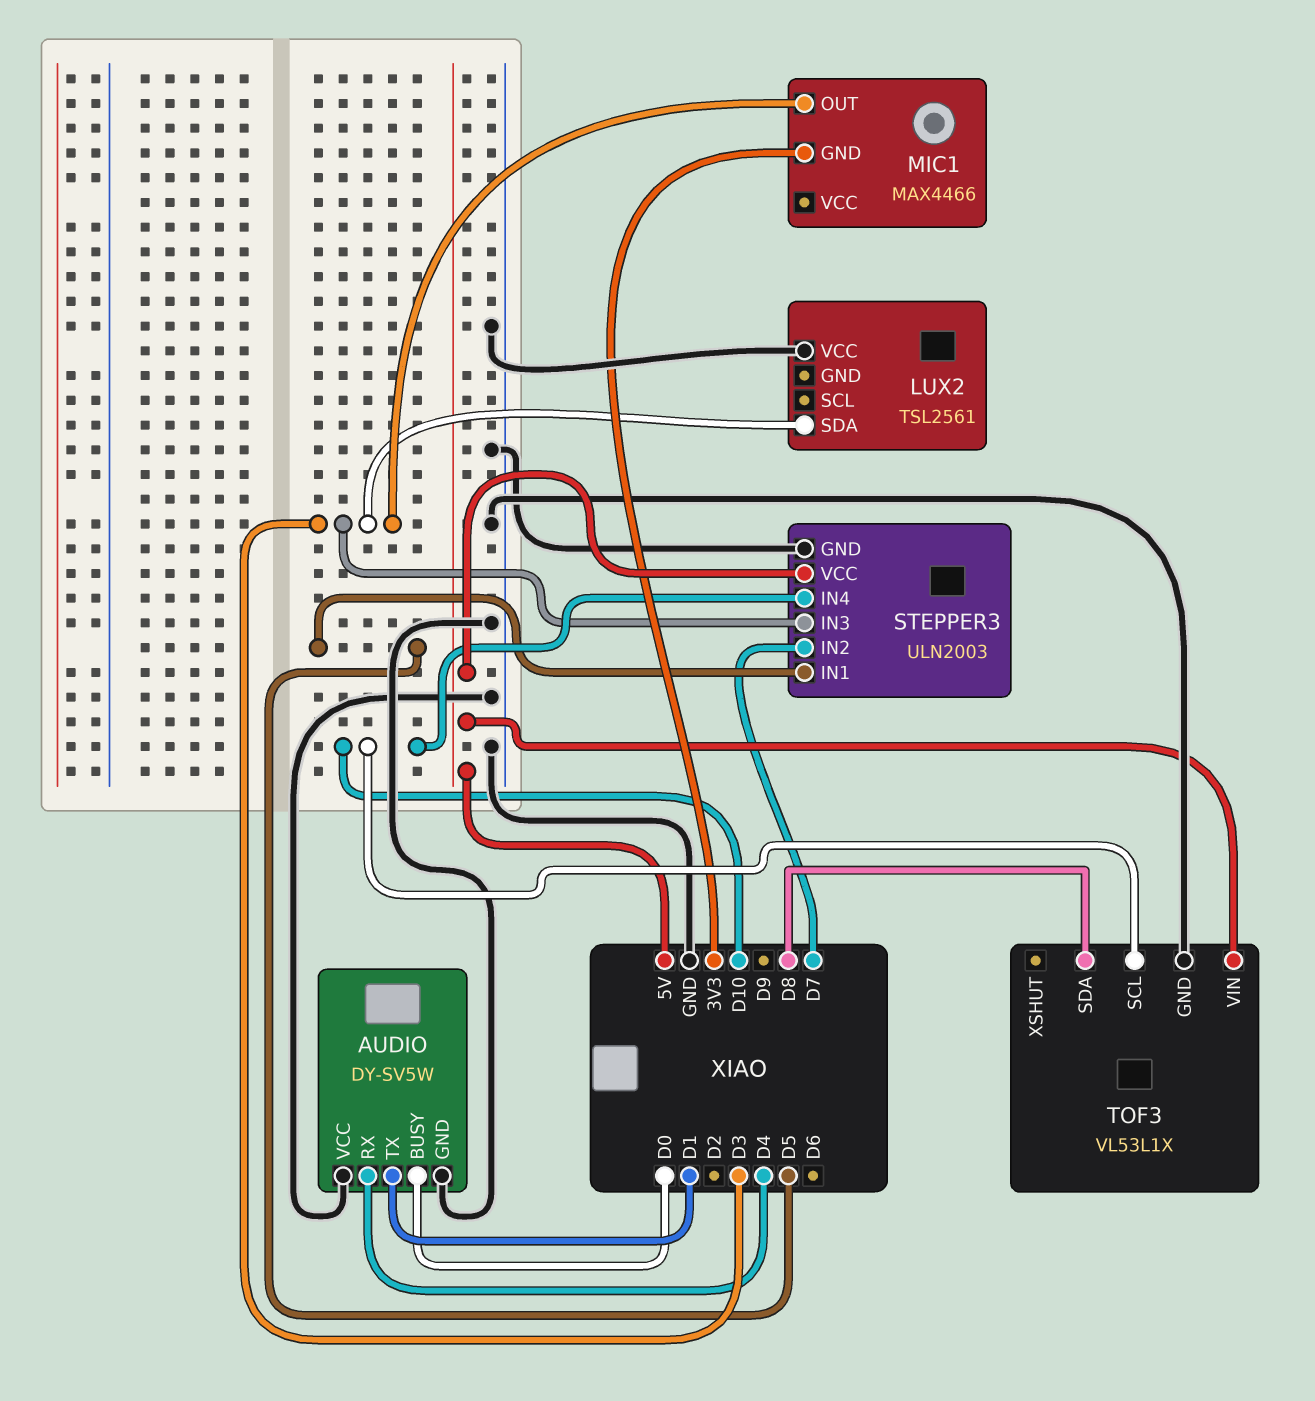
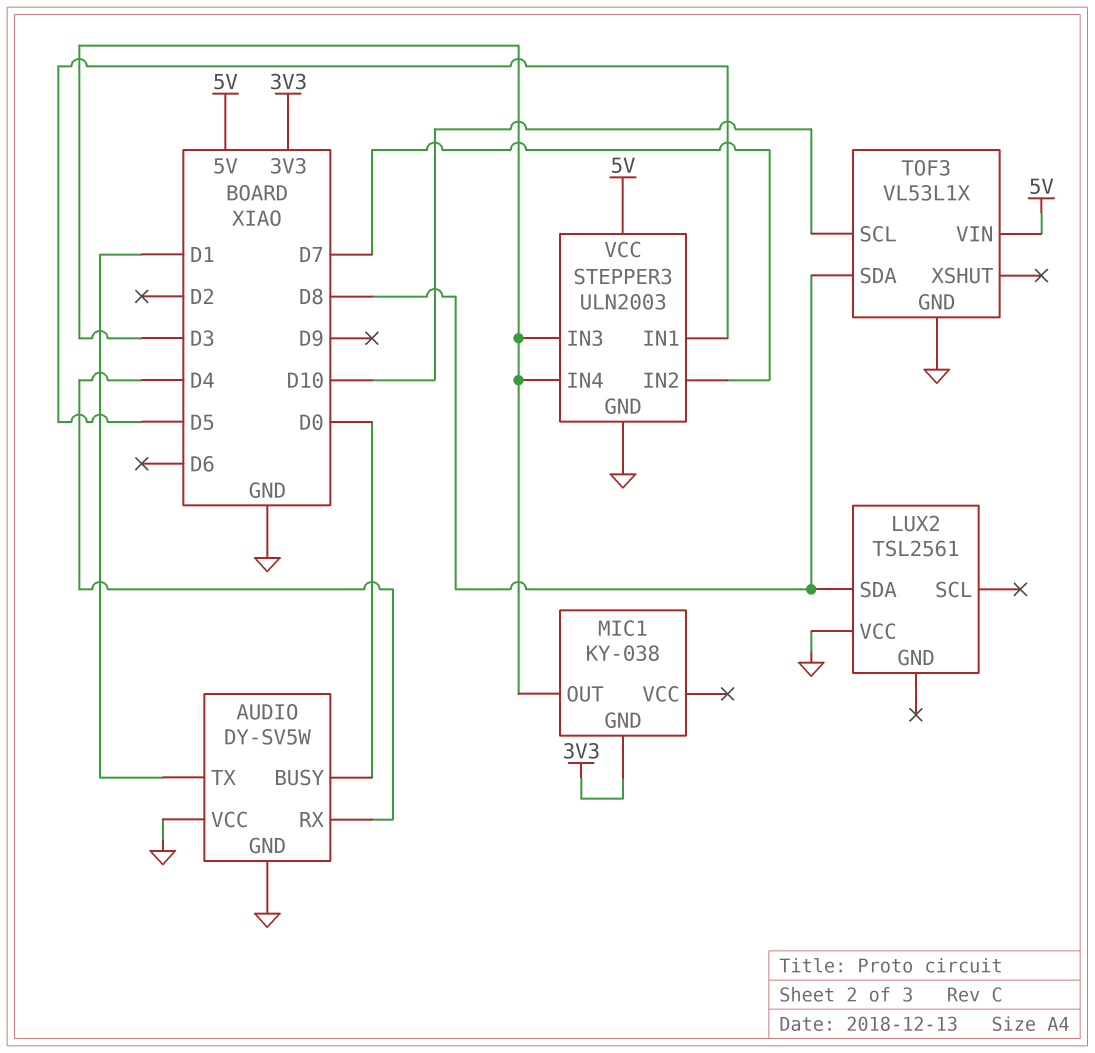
LUX2 pin SDA: D3 -> D8
MIC1: MAX4466 -> KY-038
STEPPER3 pin IN4: D10 -> D3

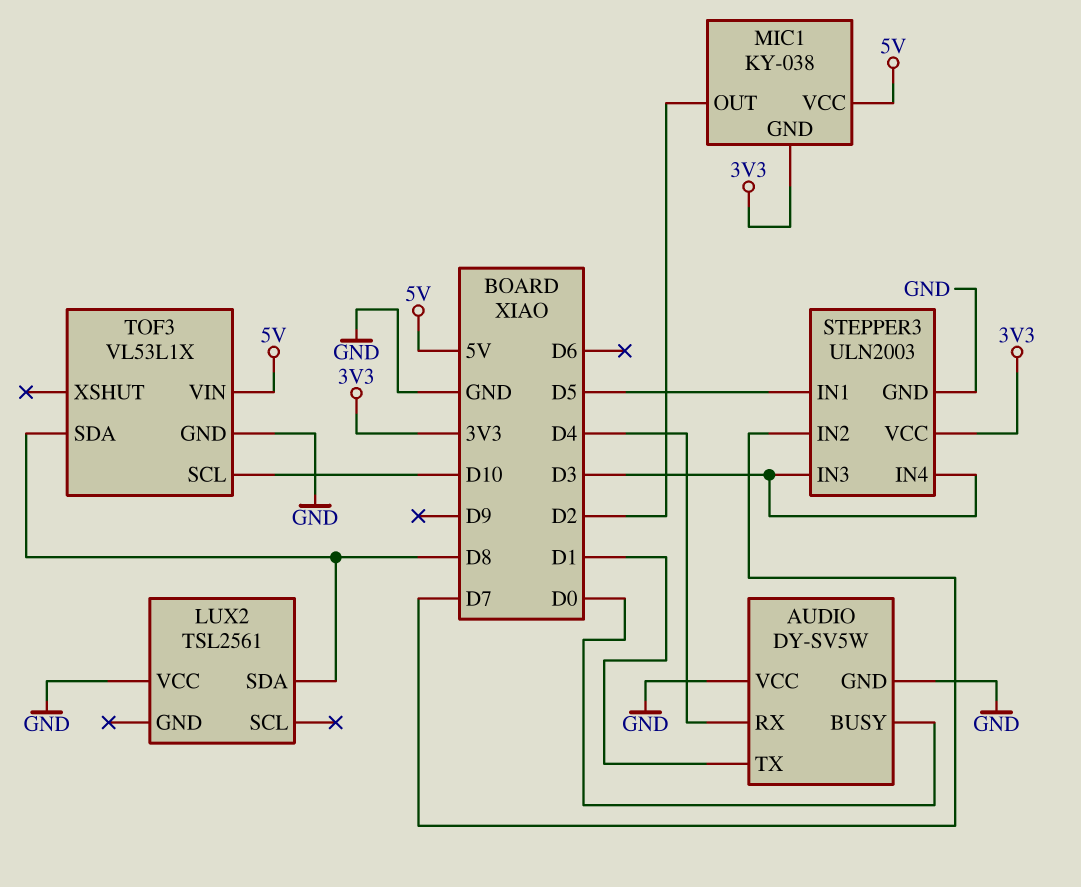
MIC1 pin OUT: D3 -> D2
MIC1 pin VCC: none -> 5V
STEPPER3 pin VCC: 5V -> 3V3

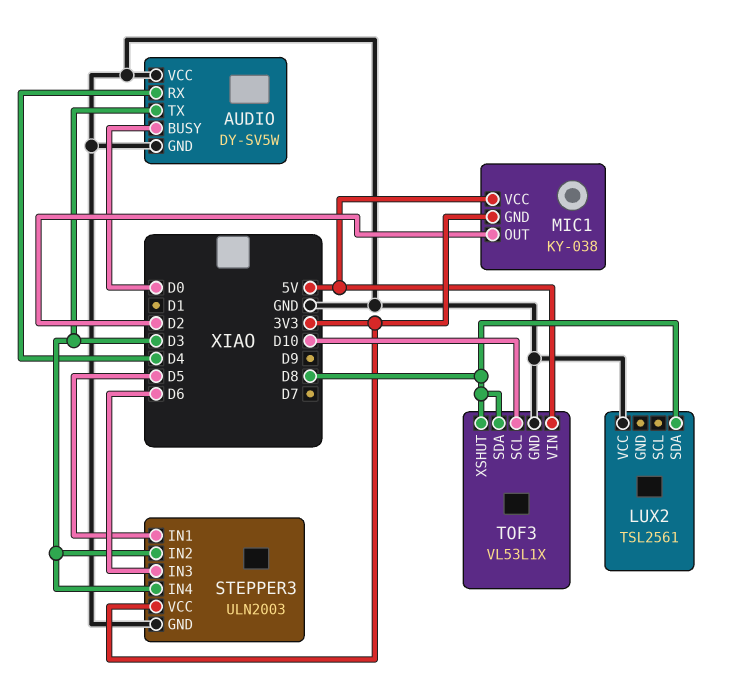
AUDIO pin TX: D1 -> D3
STEPPER3 pin IN2: D7 -> D3
STEPPER3 pin IN3: D3 -> D6
TOF3 pin XSHUT: none -> D8

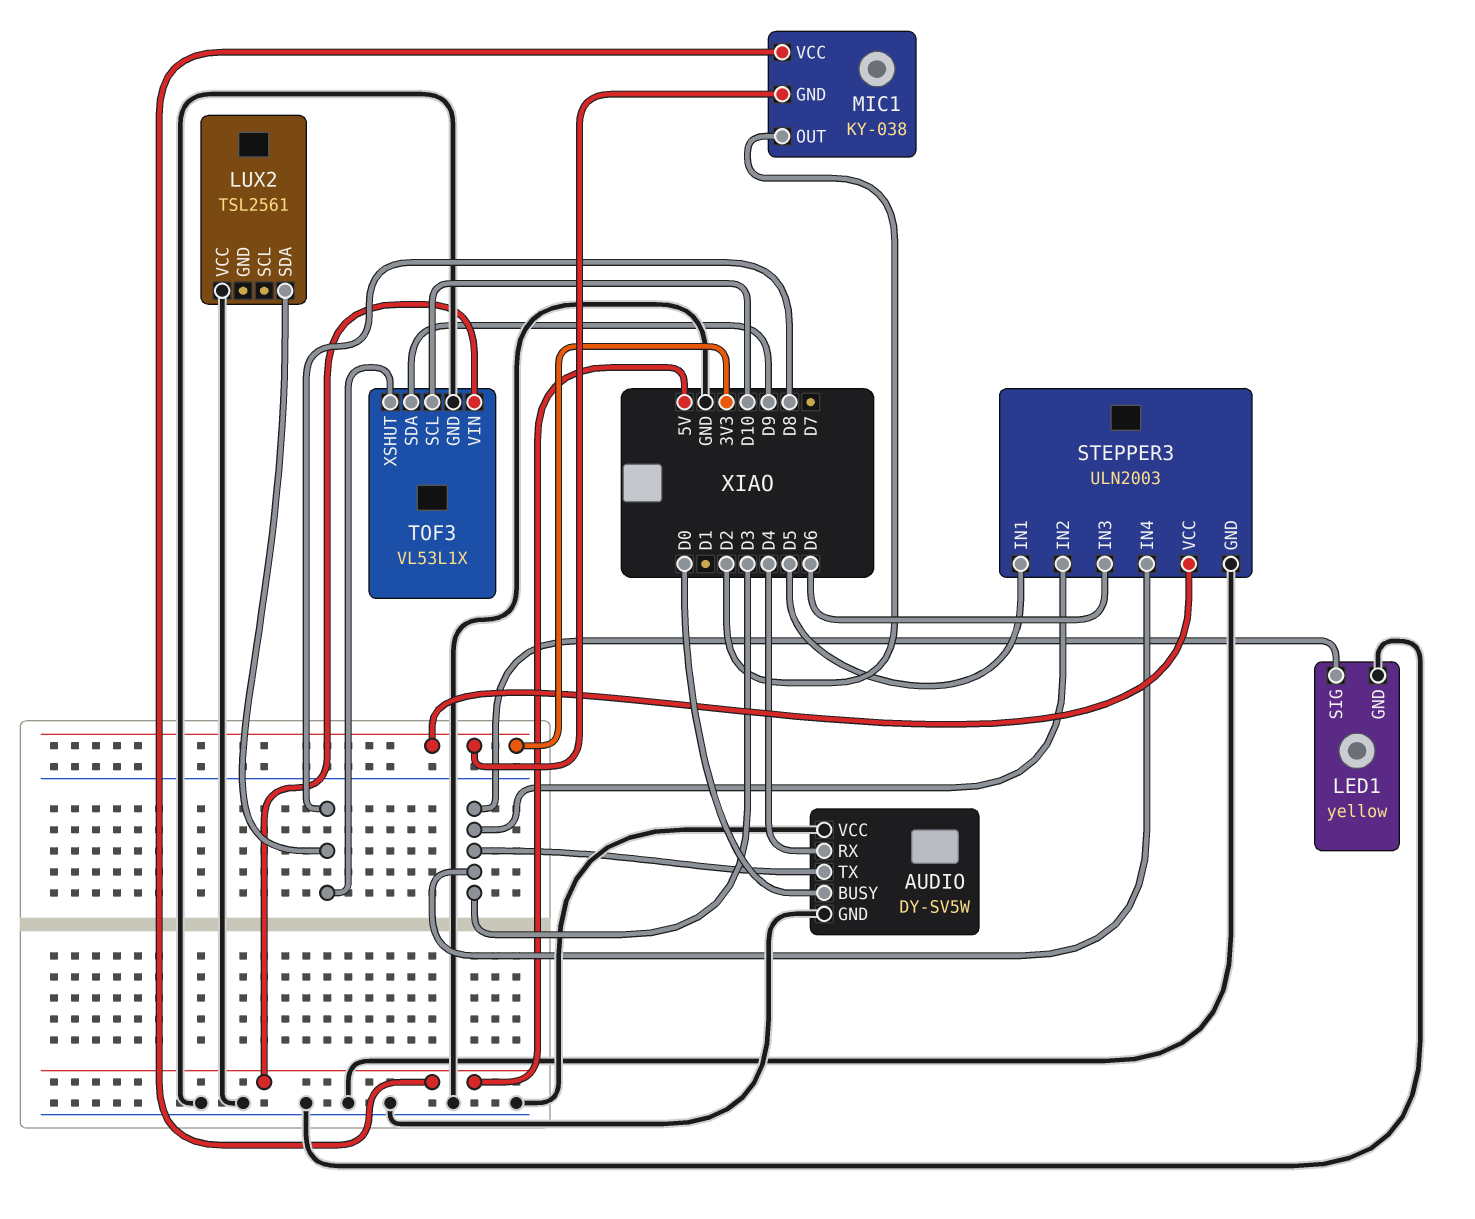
LED1: none -> yellow
LED1 pin GND: none -> GND
LED1 pin SIG: none -> D3
TOF3 pin SDA: D8 -> D9

